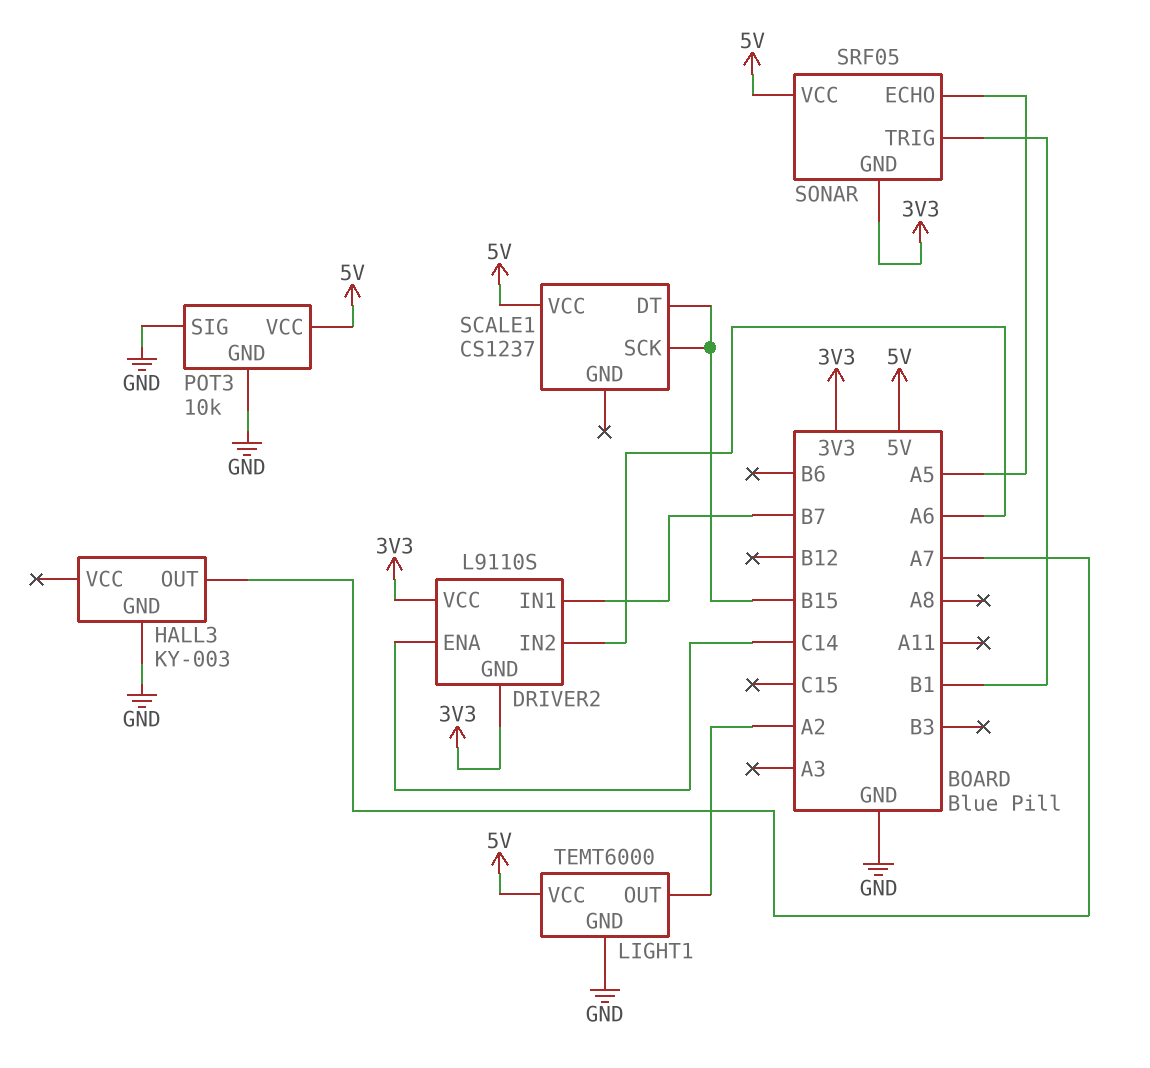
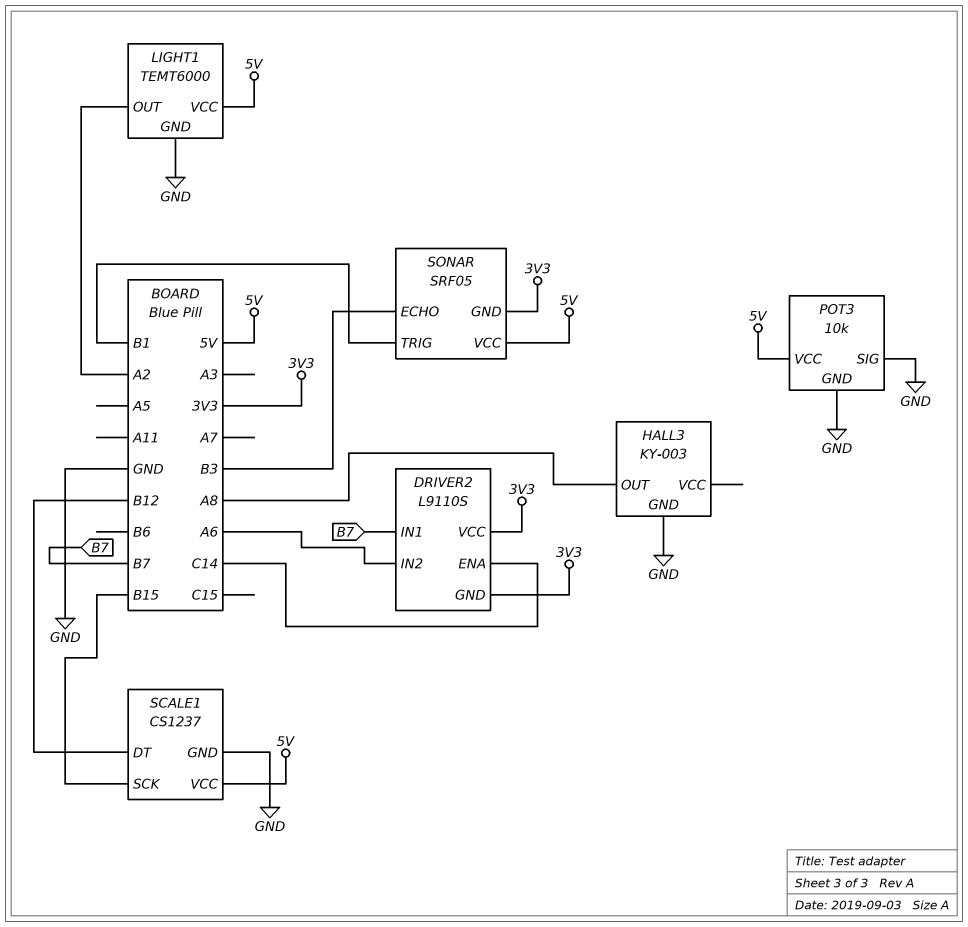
HALL3 pin OUT: A7 -> A8
SCALE1 pin DT: B15 -> B12
SCALE1 pin GND: none -> GND
SONAR pin ECHO: A5 -> B3

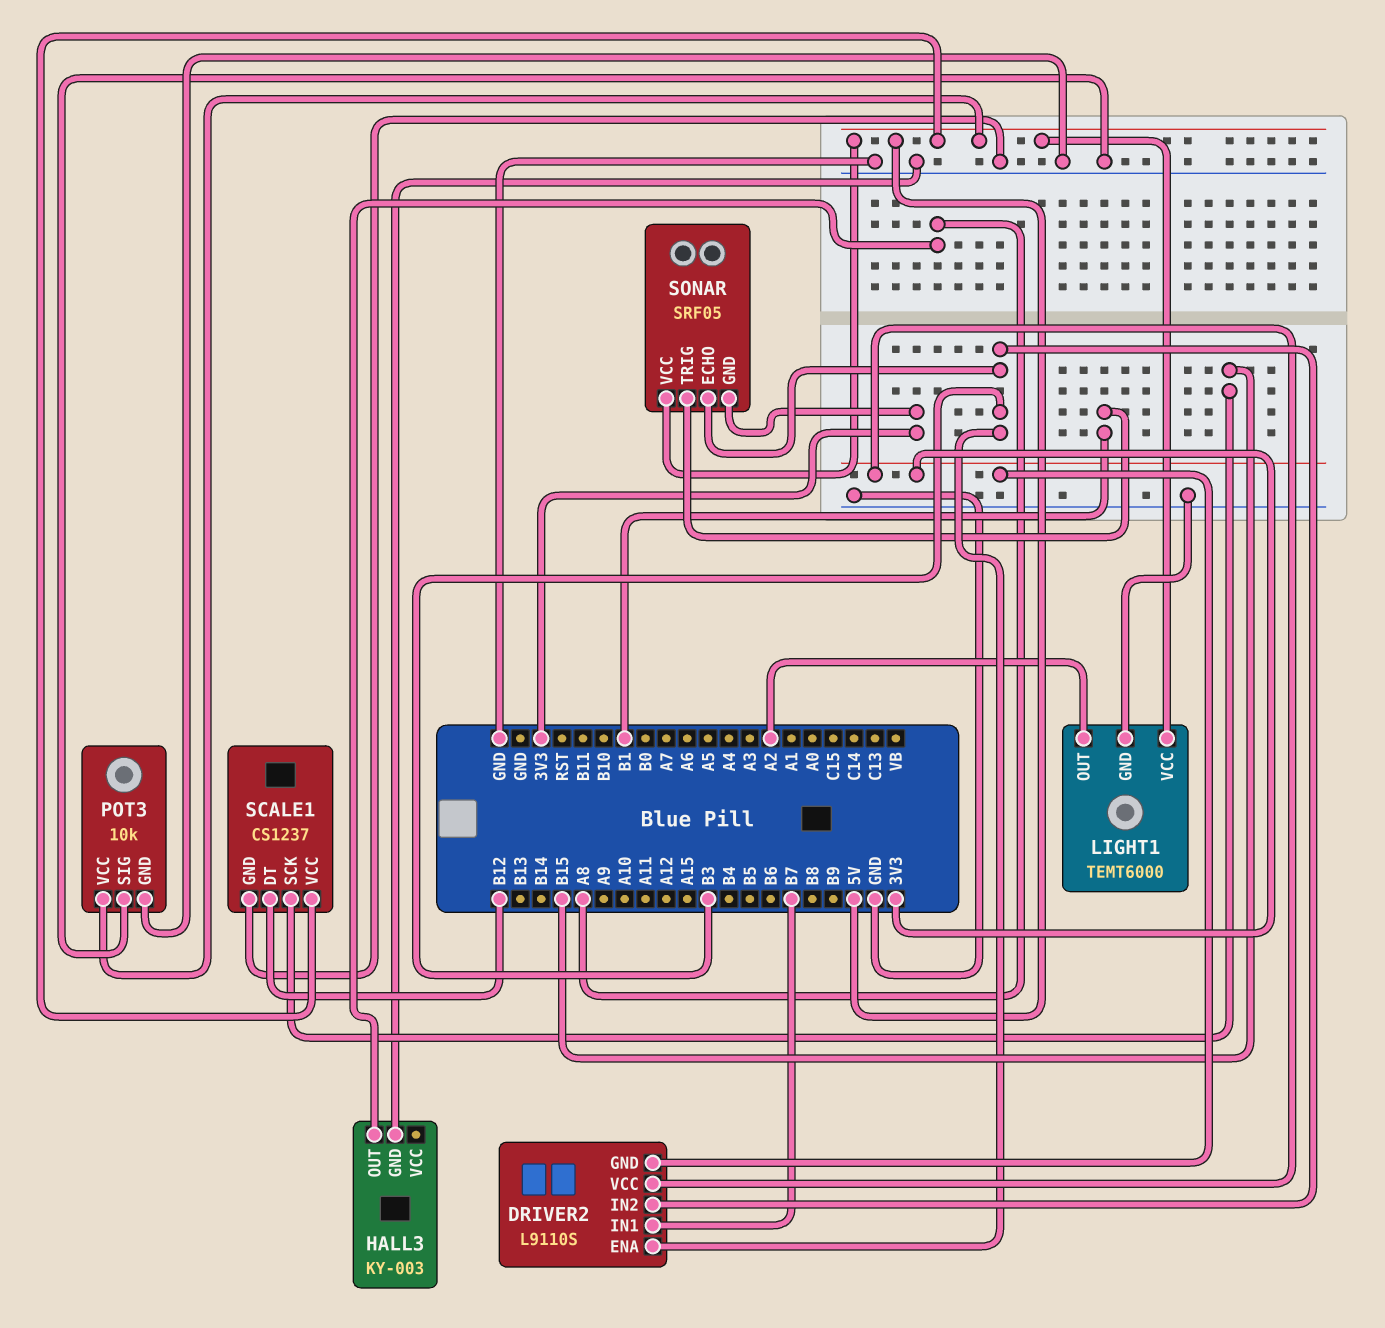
DRIVER2 pin ENA: C14 -> B3
DRIVER2 pin IN2: A6 -> B3

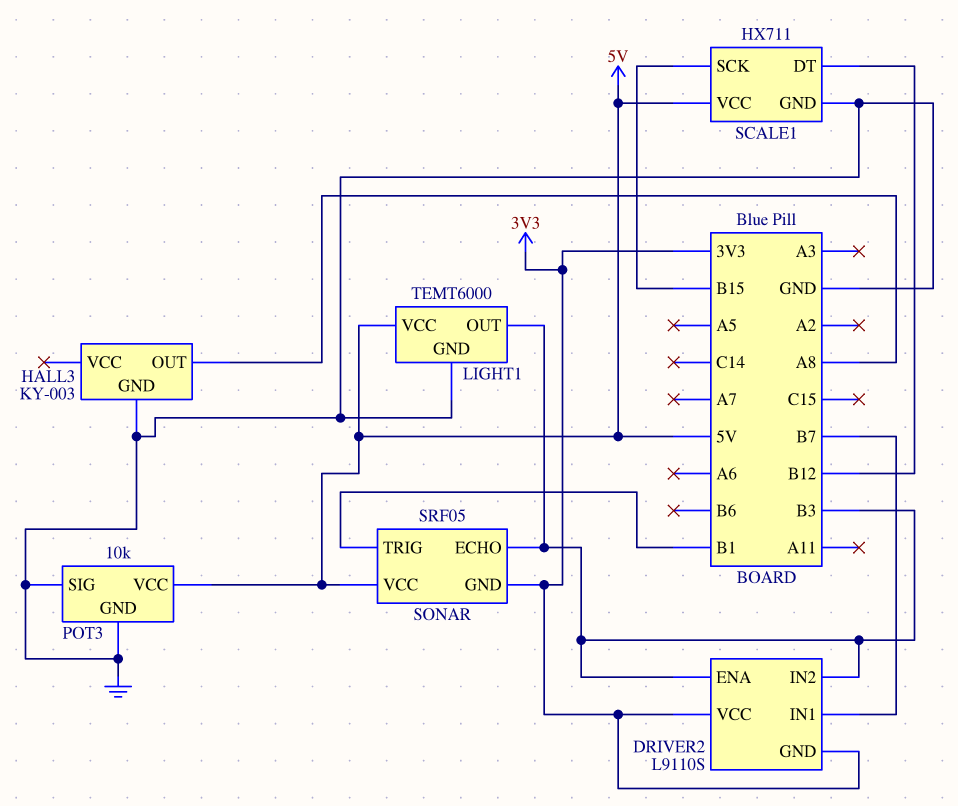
LIGHT1 pin OUT: A2 -> B3
SCALE1: CS1237 -> HX711

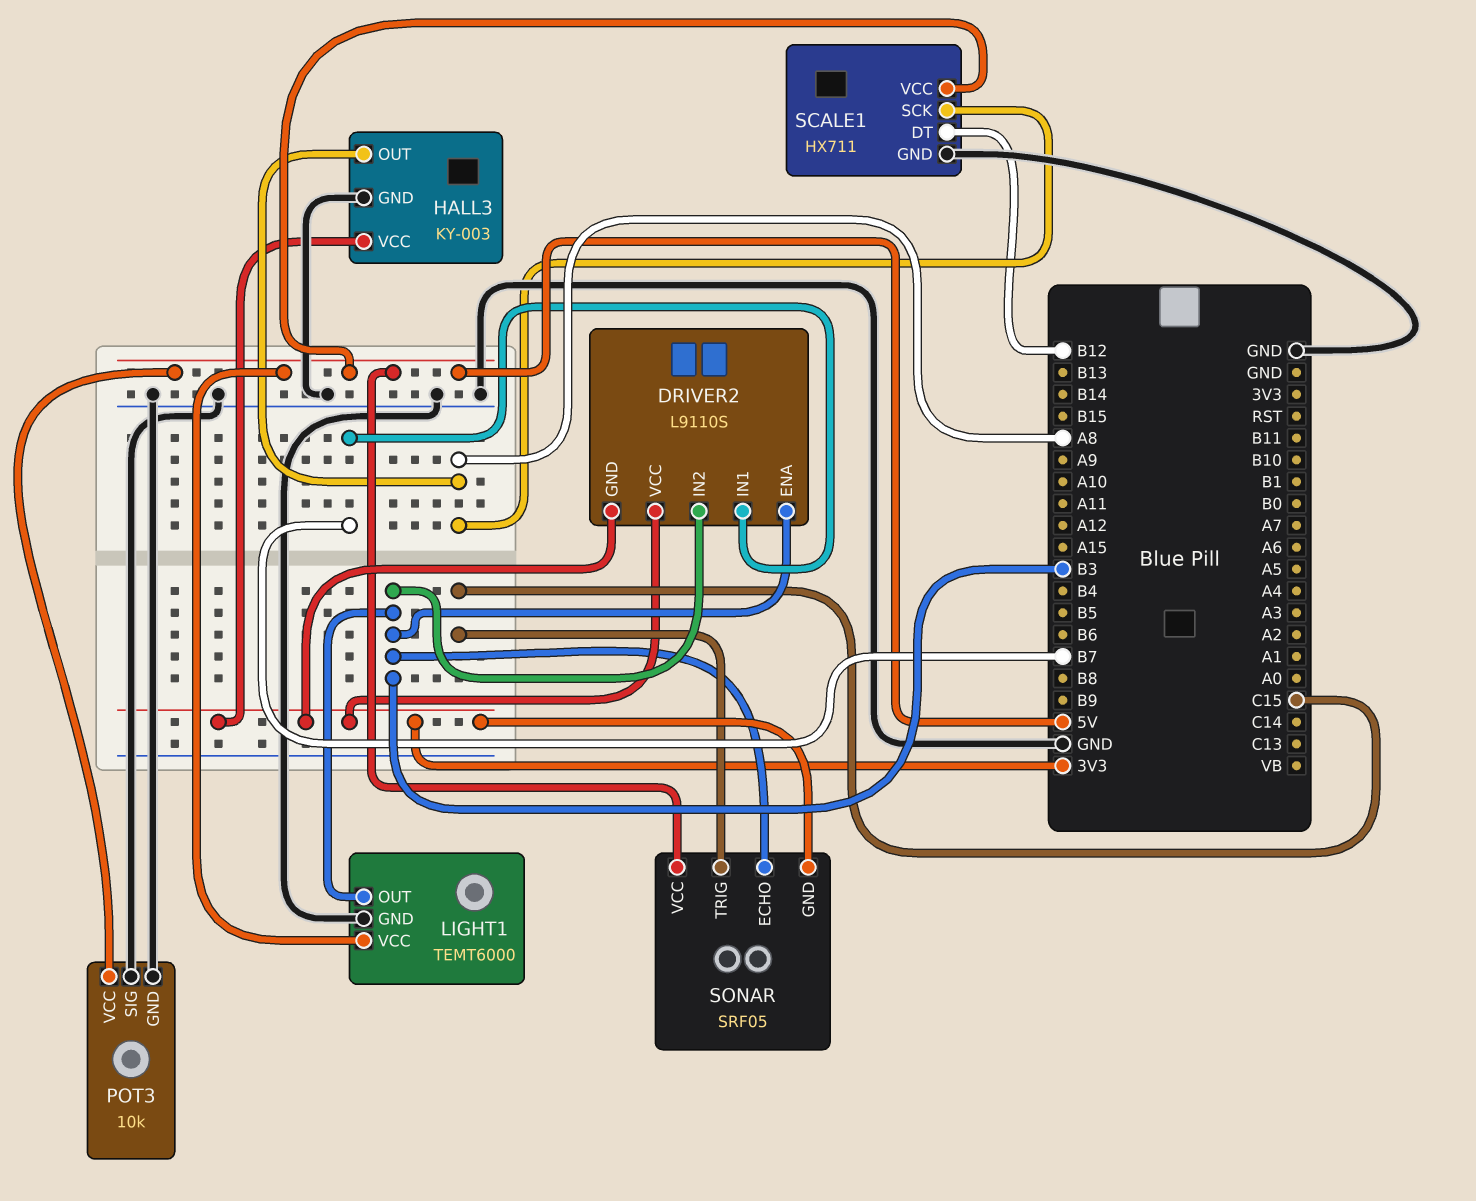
HALL3 pin VCC: none -> 3V3
SCALE1 pin SCK: B15 -> A8
SONAR pin TRIG: B1 -> C15

